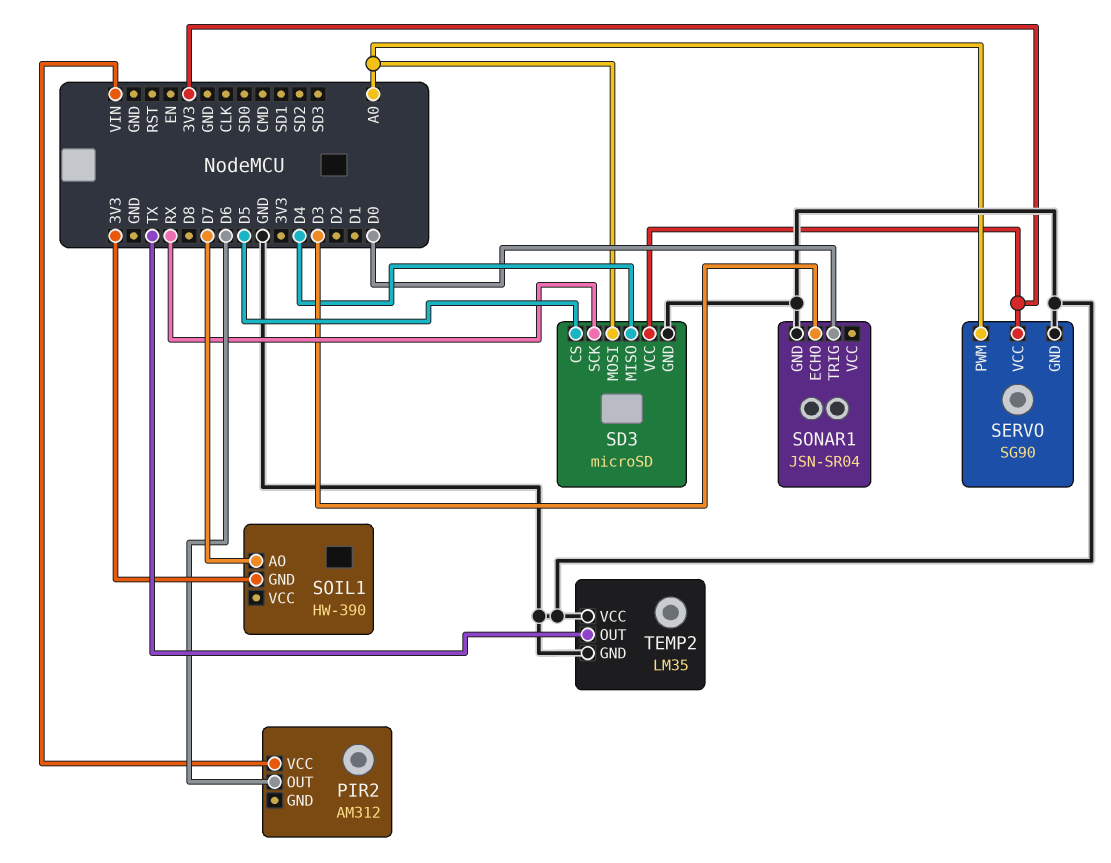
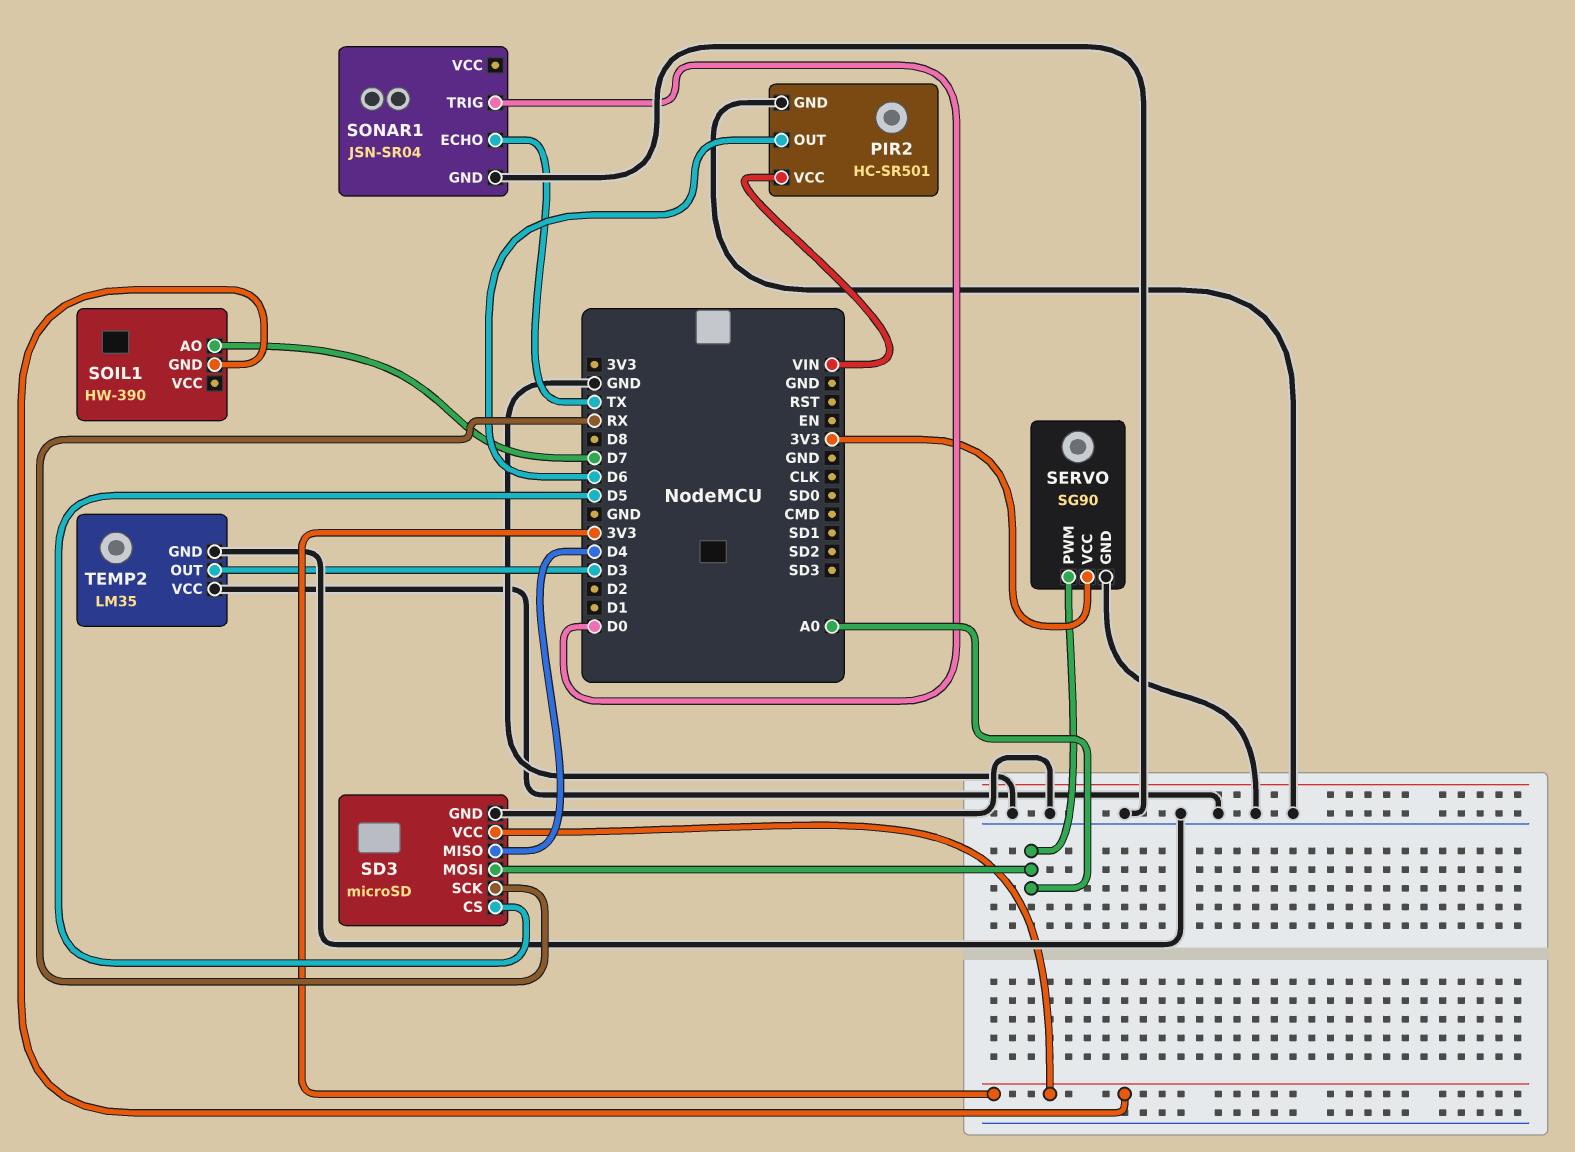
PIR2: AM312 -> HC-SR501
PIR2 pin GND: none -> GND
SONAR1 pin ECHO: D3 -> TX
TEMP2 pin OUT: TX -> D3

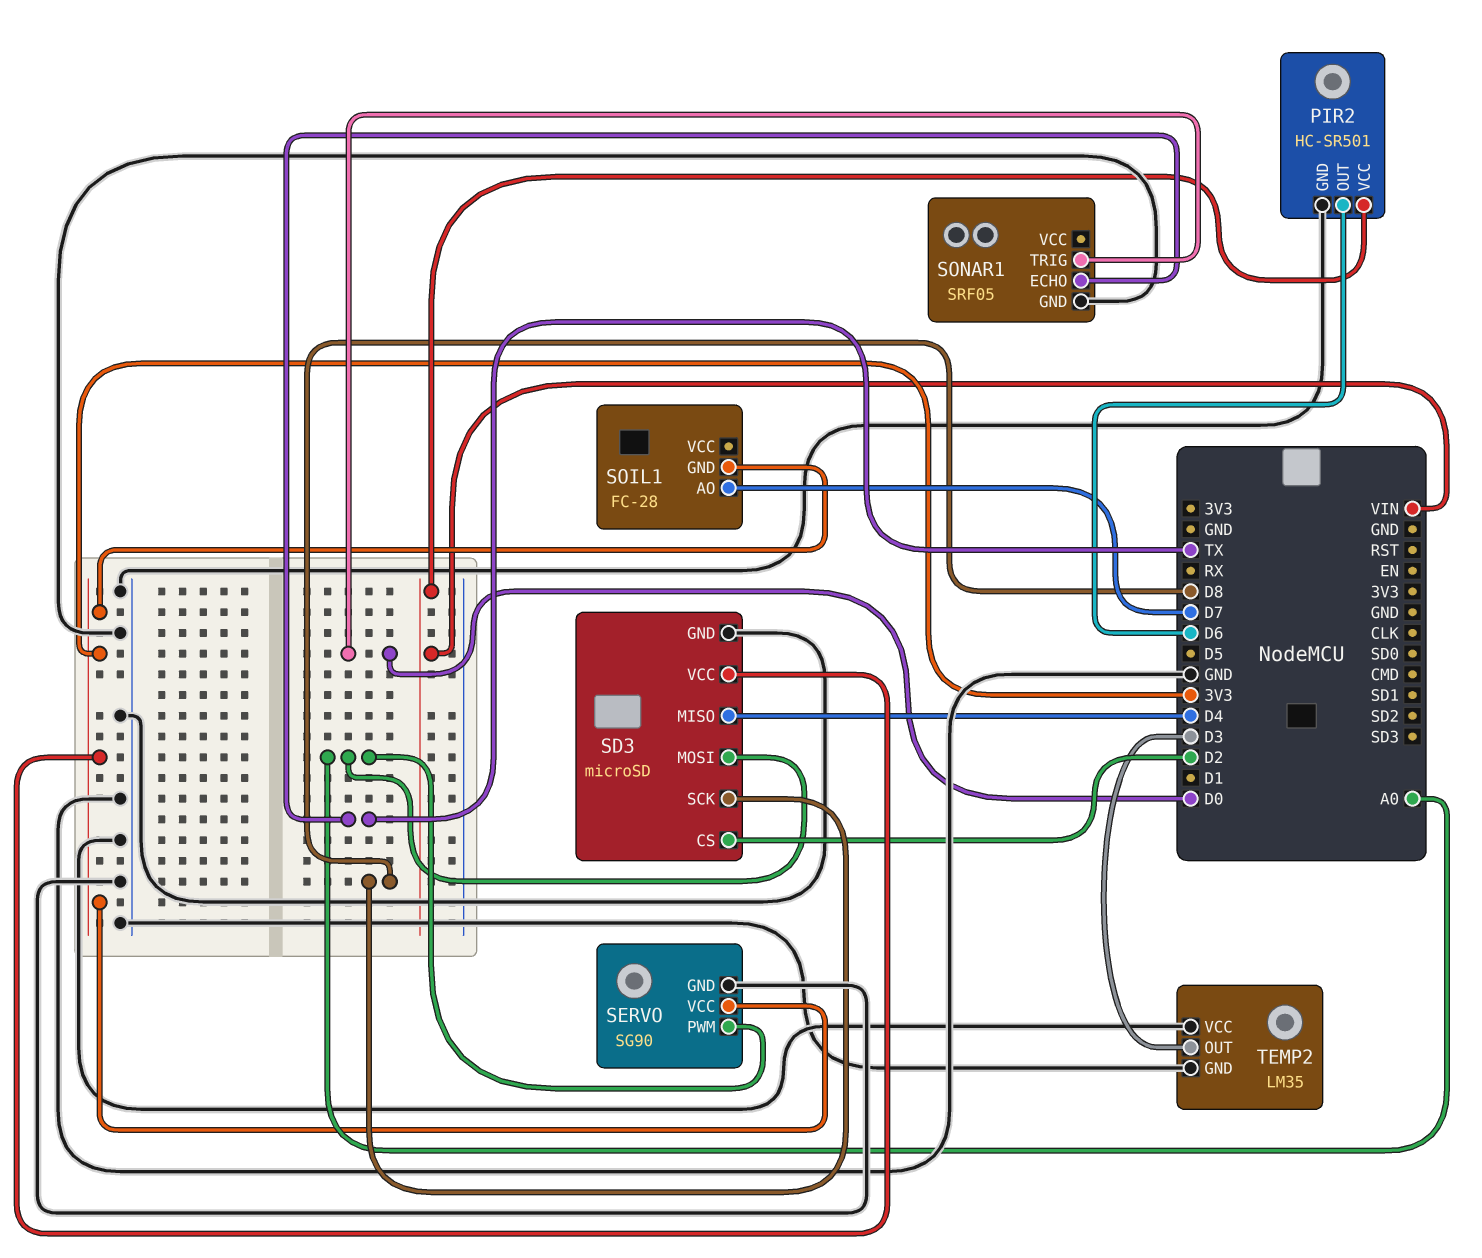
SD3 pin CS: D5 -> D2
SD3 pin SCK: RX -> D8
SOIL1: HW-390 -> FC-28
SONAR1: JSN-SR04 -> SRF05

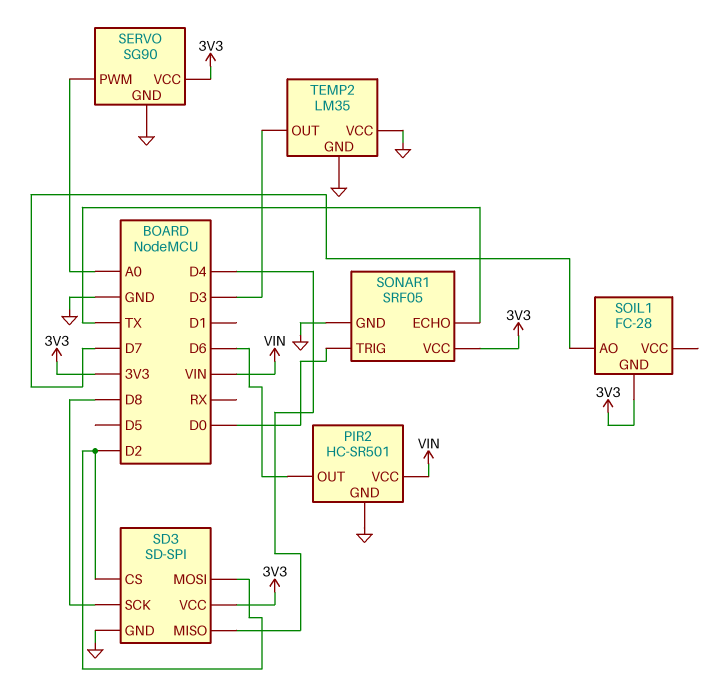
SD3: microSD -> SD-SPI
SD3 pin MOSI: A0 -> D2
SONAR1 pin VCC: none -> 3V3

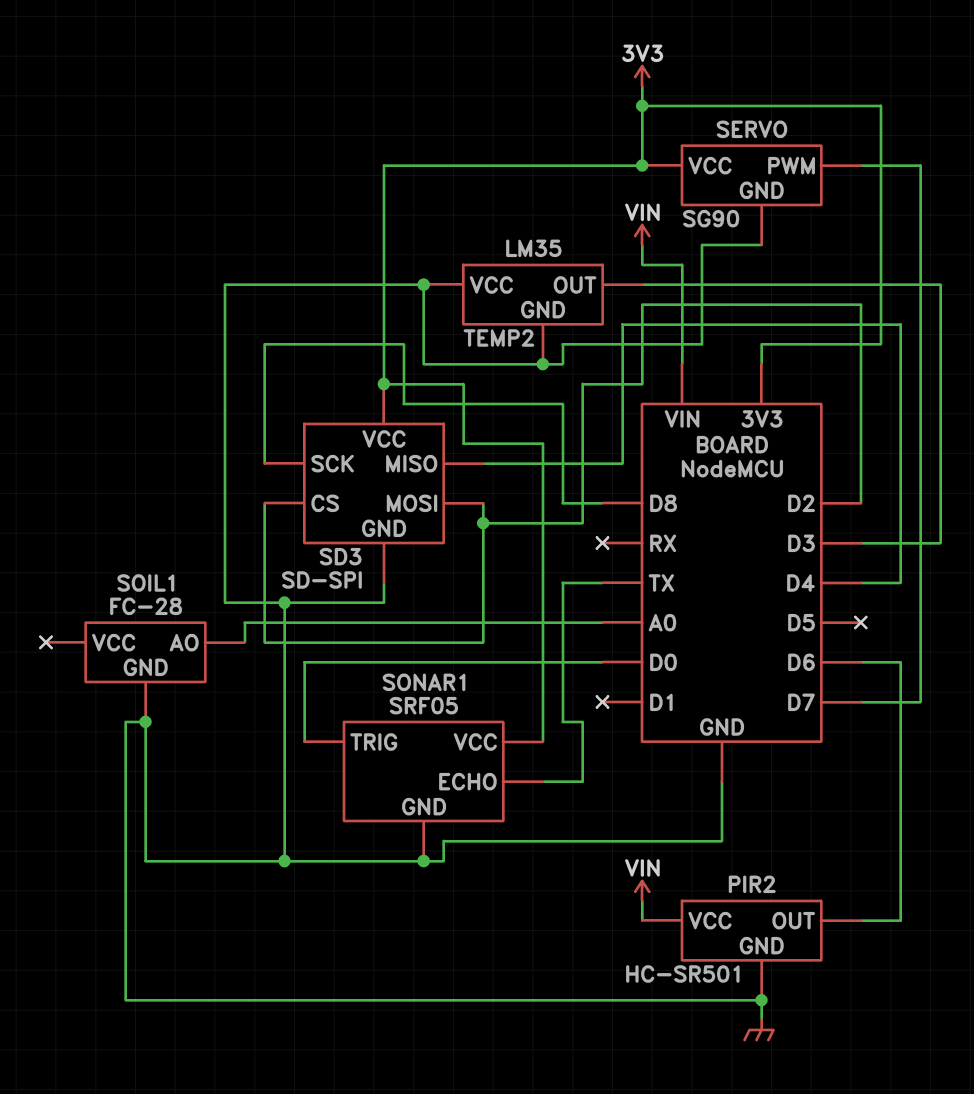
SERVO pin PWM: A0 -> D7
SOIL1 pin AO: D7 -> A0
SOIL1 pin GND: 3V3 -> GND

